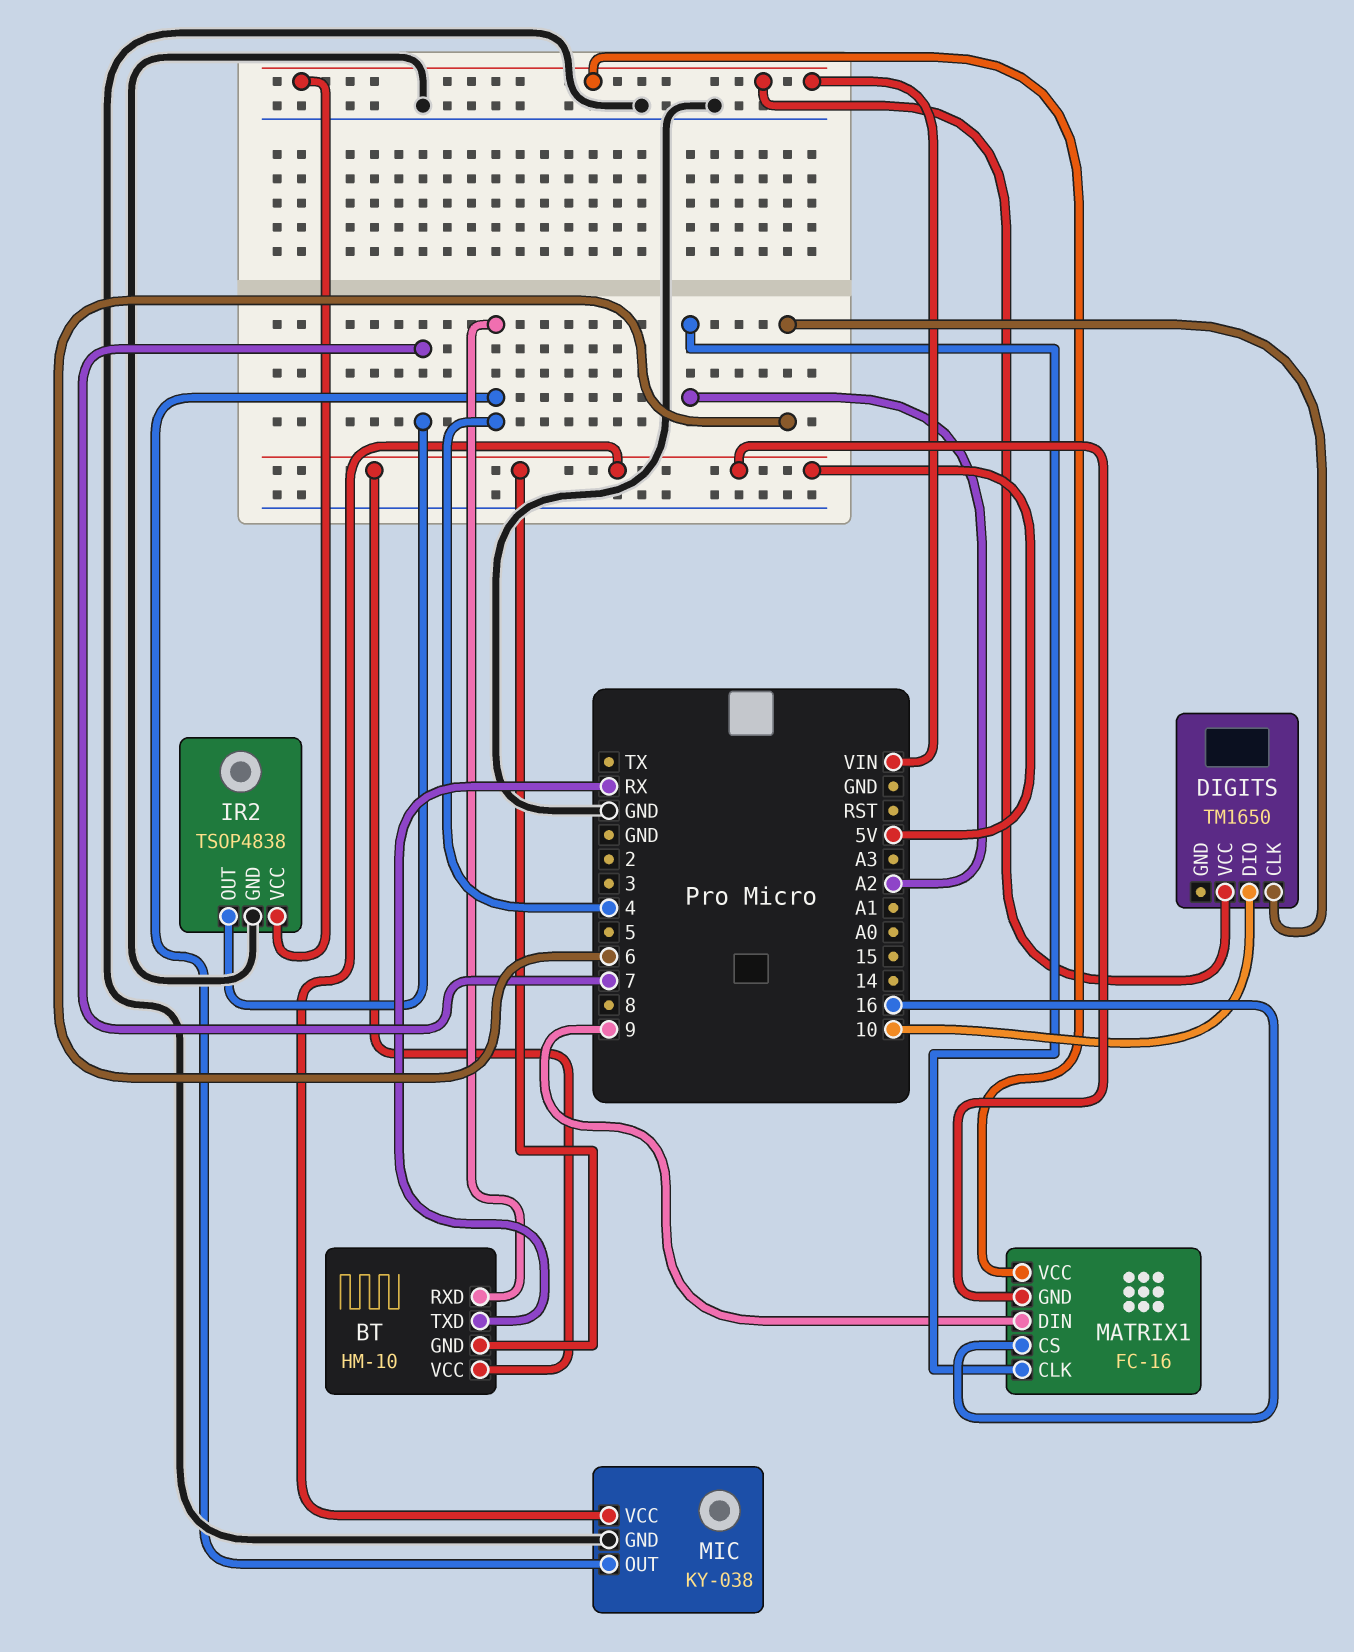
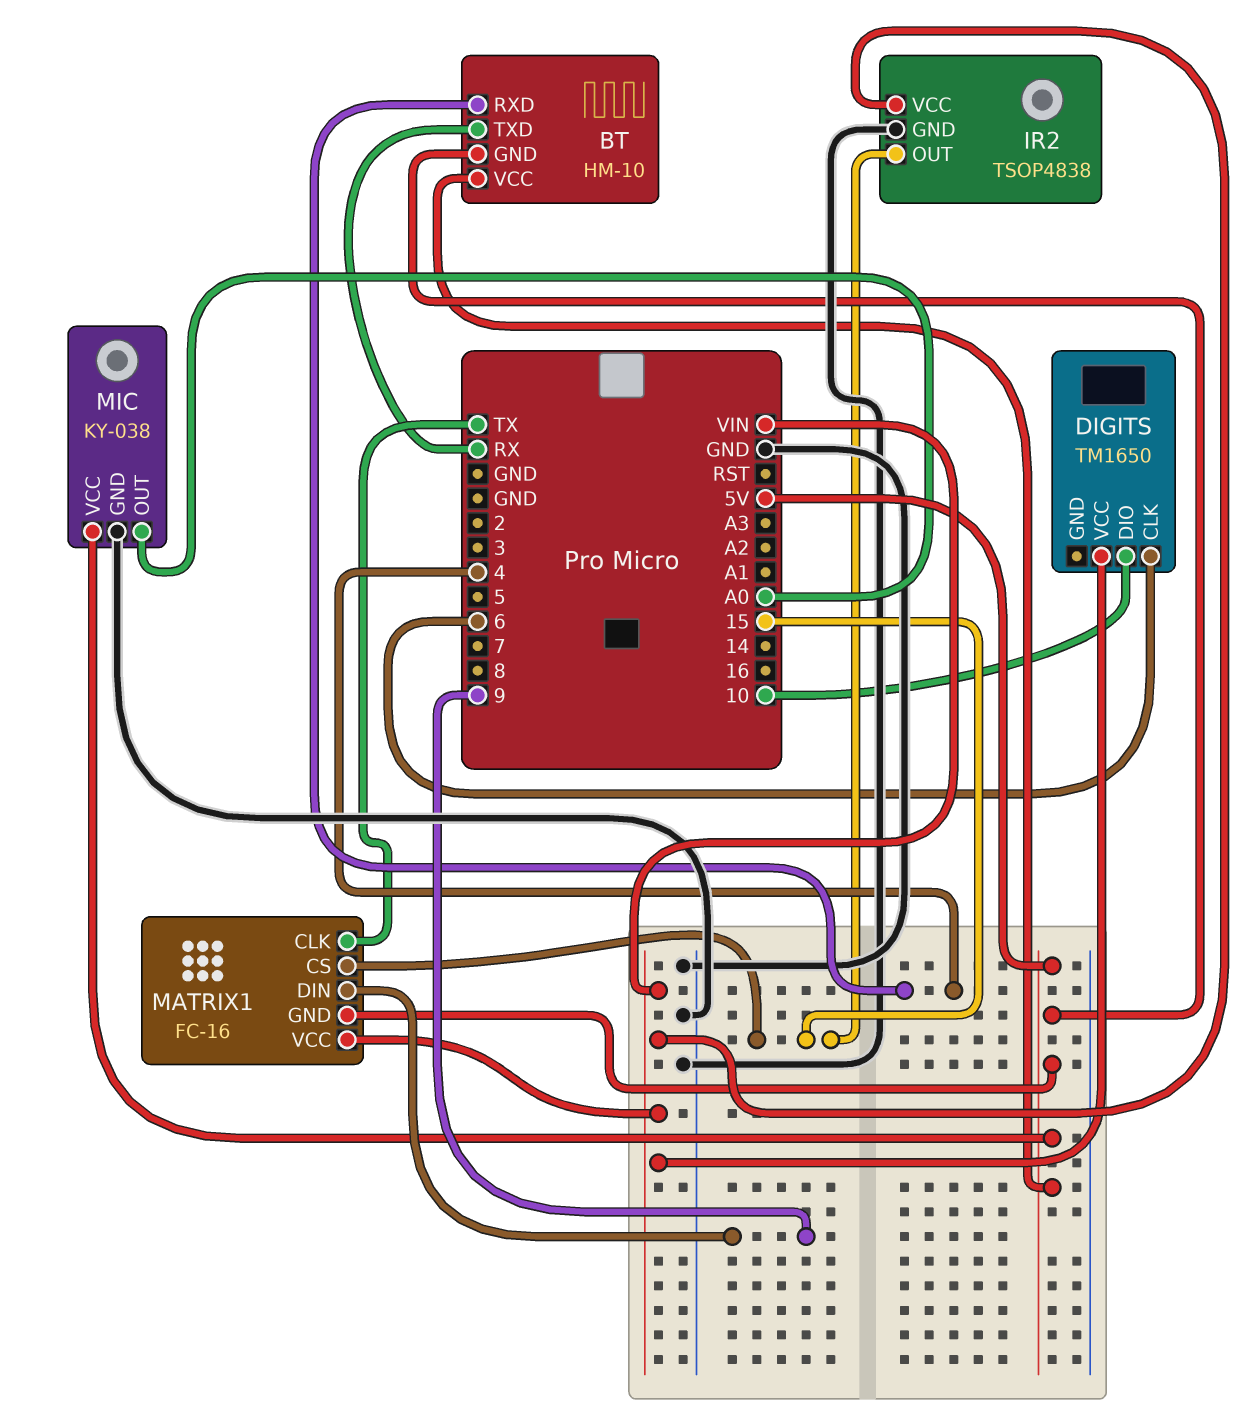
IR2 pin OUT: 7 -> 15
MATRIX1 pin CLK: A2 -> TX
MATRIX1 pin CS: 16 -> 15
MIC pin OUT: 4 -> A0

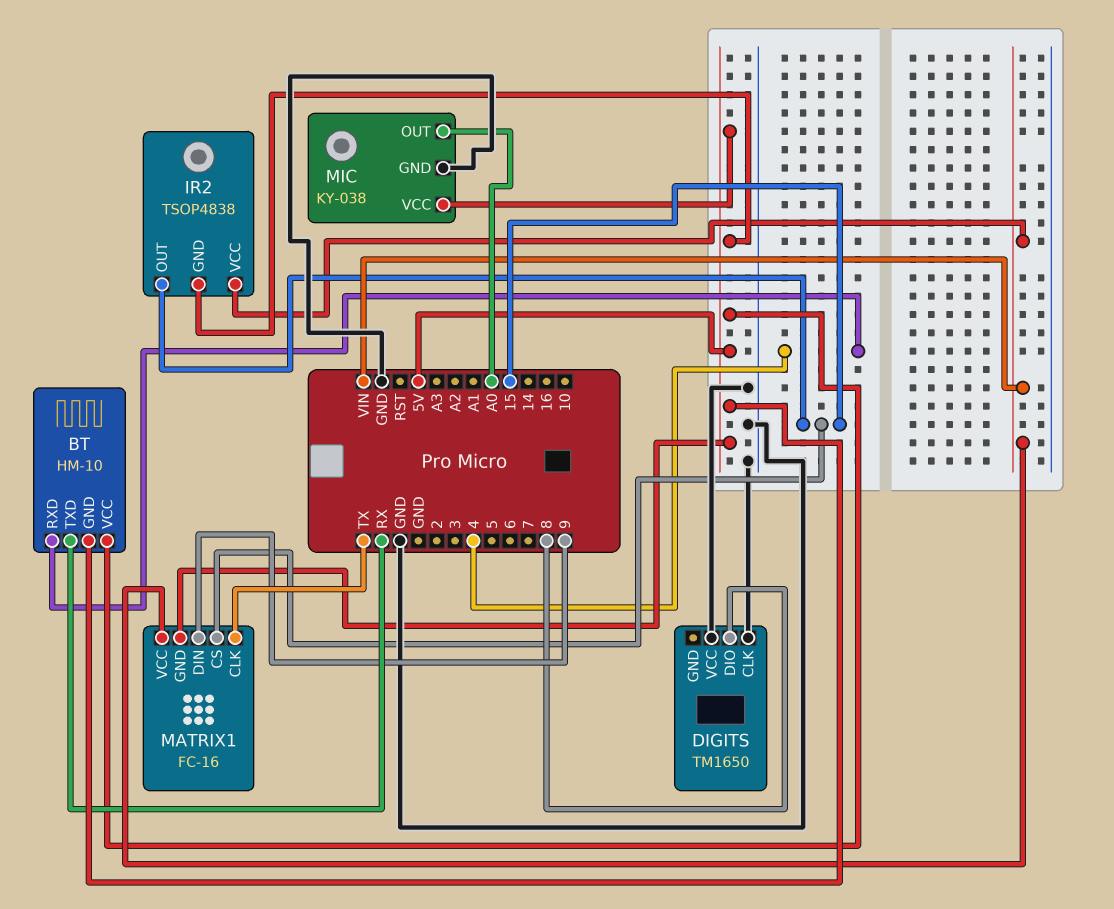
DIGITS pin CLK: 6 -> GND
DIGITS pin DIO: 10 -> 8
DIGITS pin VCC: VIN -> GND
IR2 pin GND: GND -> 5V

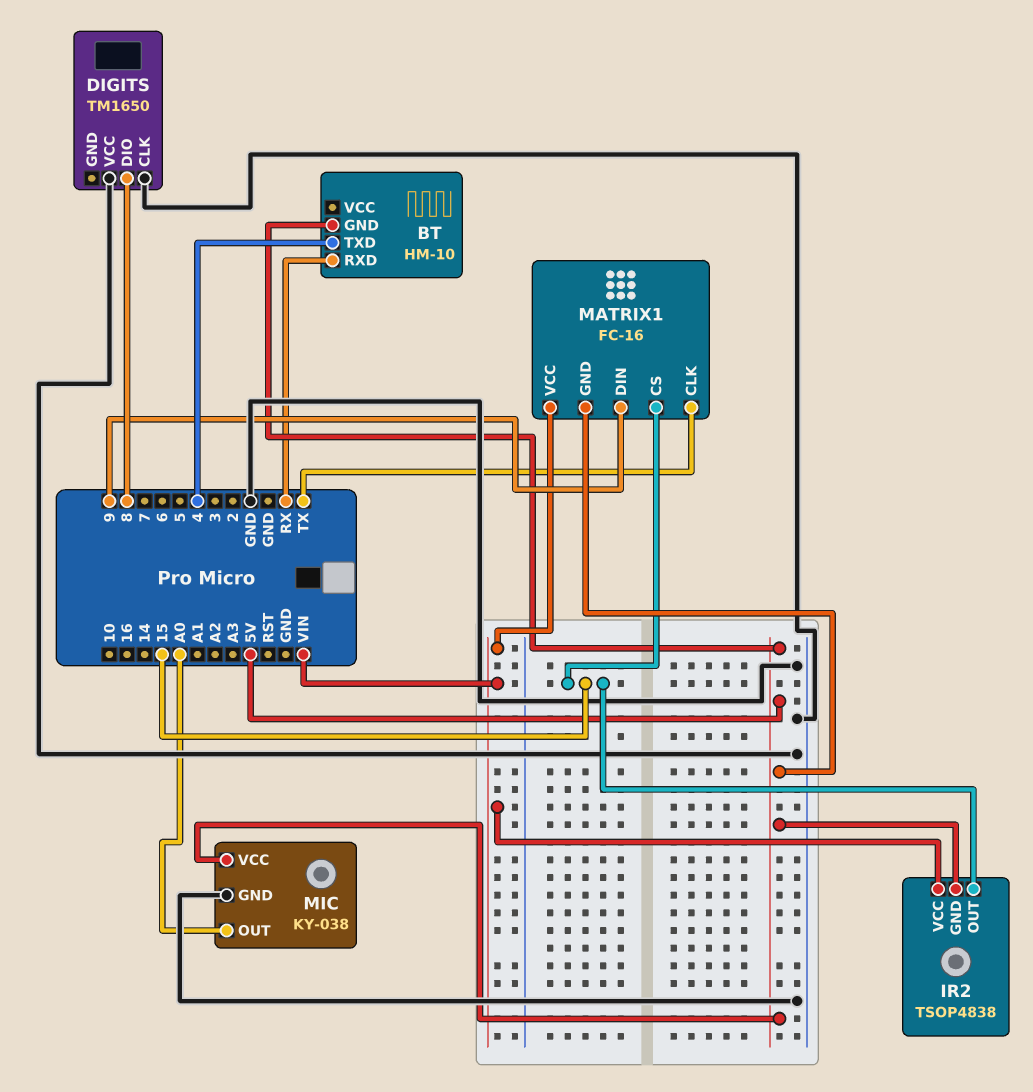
BT pin RXD: 4 -> RX
BT pin TXD: RX -> 4
BT pin VCC: 5V -> none

